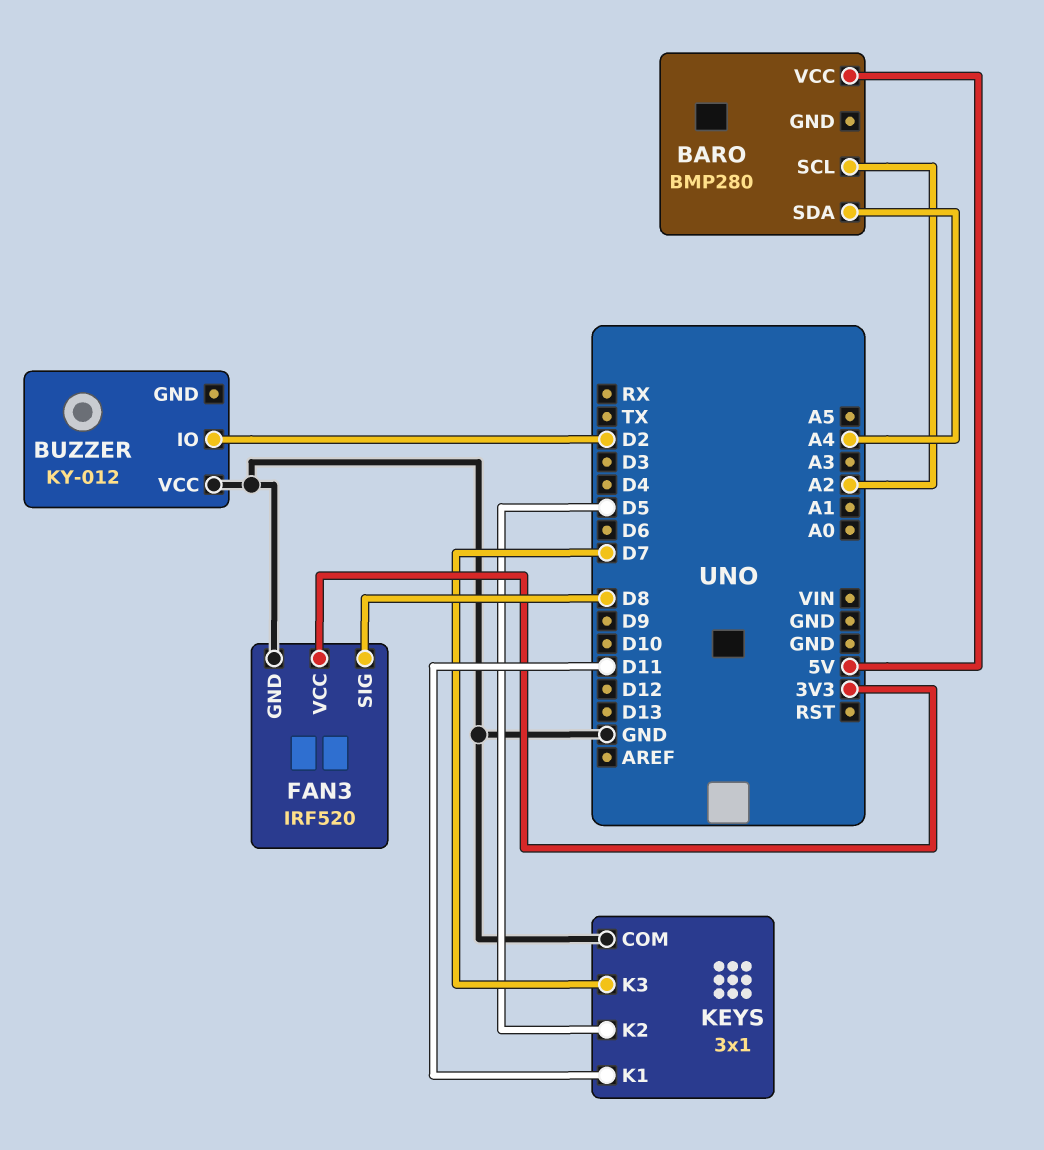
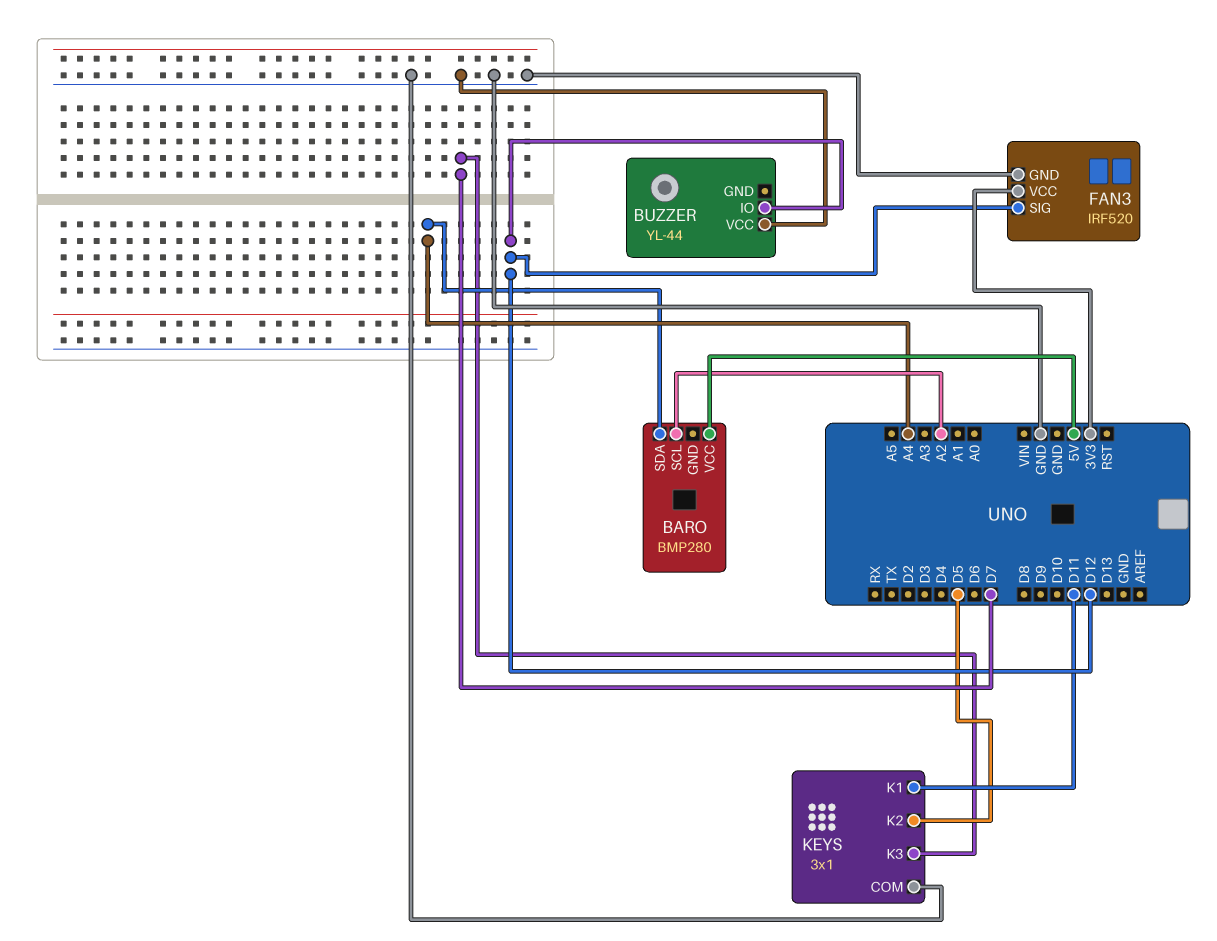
BUZZER: KY-012 -> YL-44
BUZZER pin IO: D2 -> D12
FAN3 pin SIG: D8 -> D12

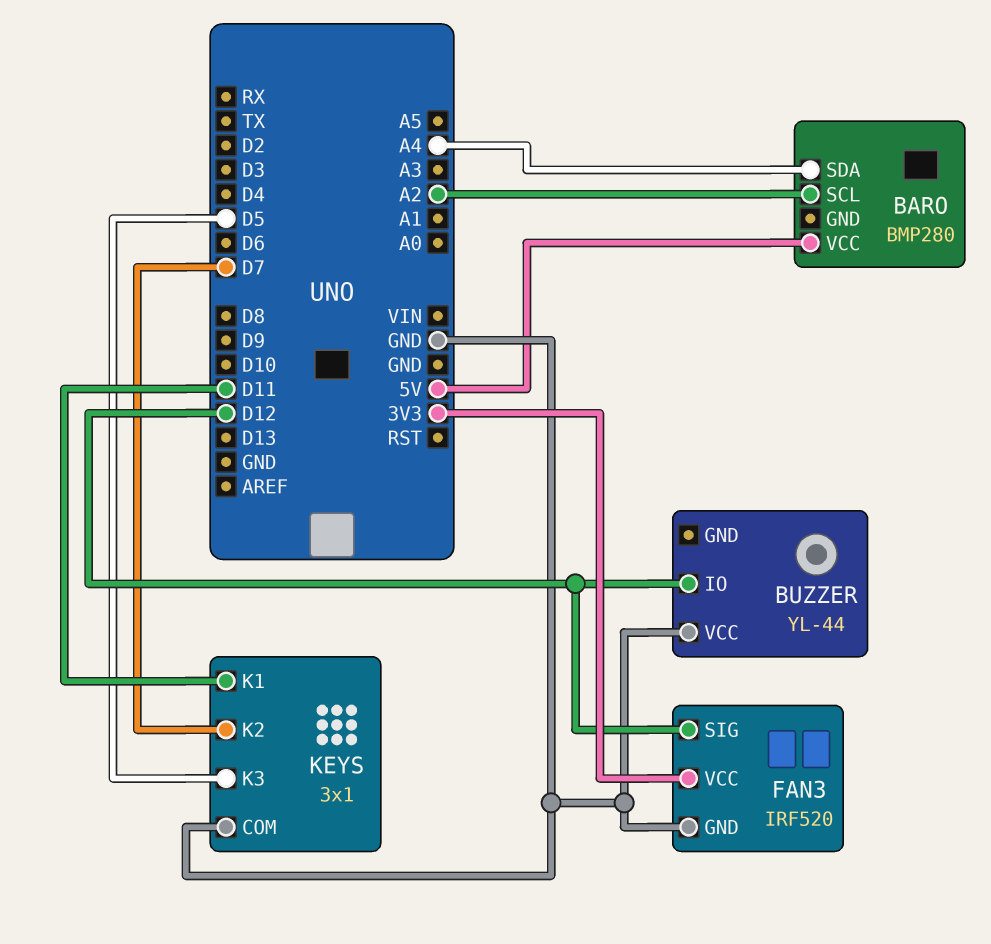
KEYS pin K2: D5 -> D7
KEYS pin K3: D7 -> D5

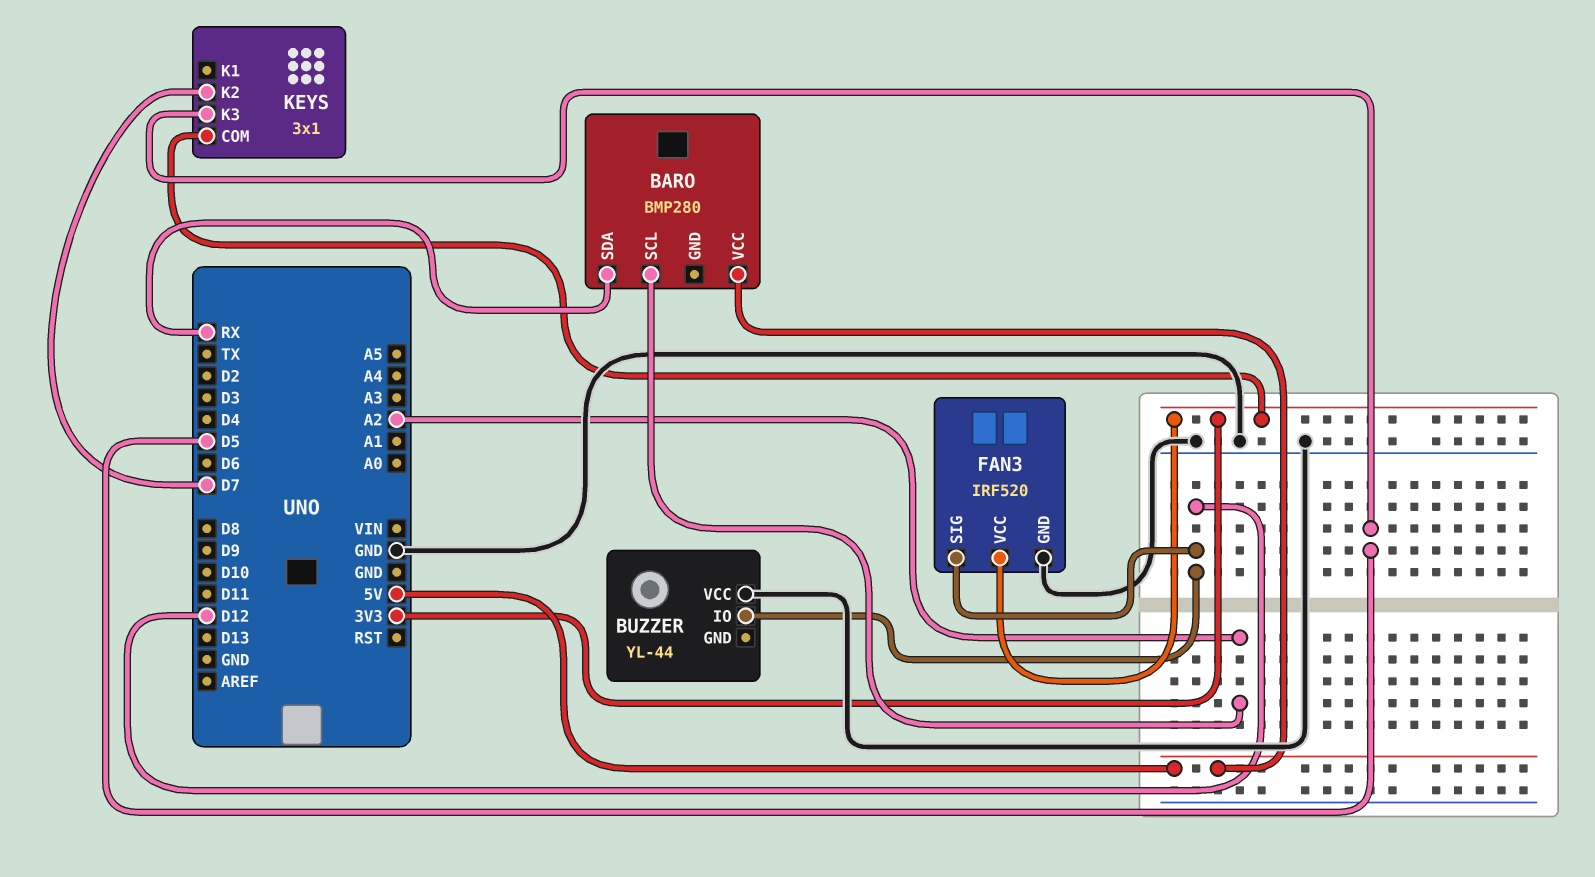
BARO pin SDA: A4 -> RX
KEYS pin COM: GND -> 3V3
KEYS pin K1: D11 -> none

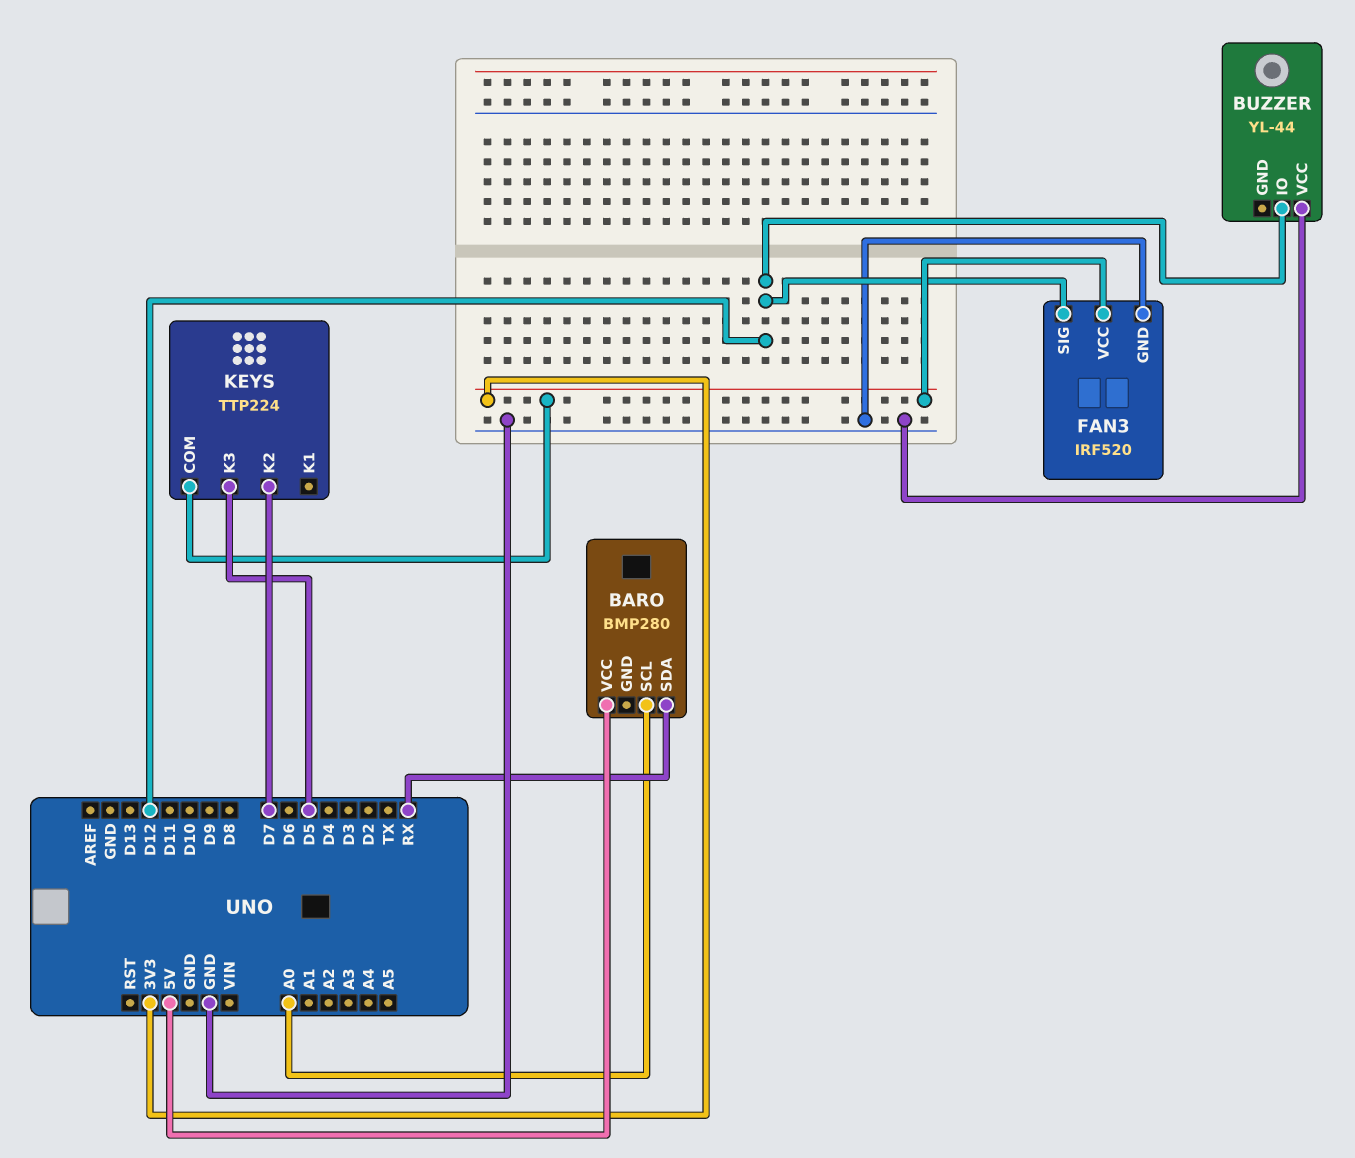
BARO pin SCL: A2 -> A0
KEYS: 3x1 -> TTP224

